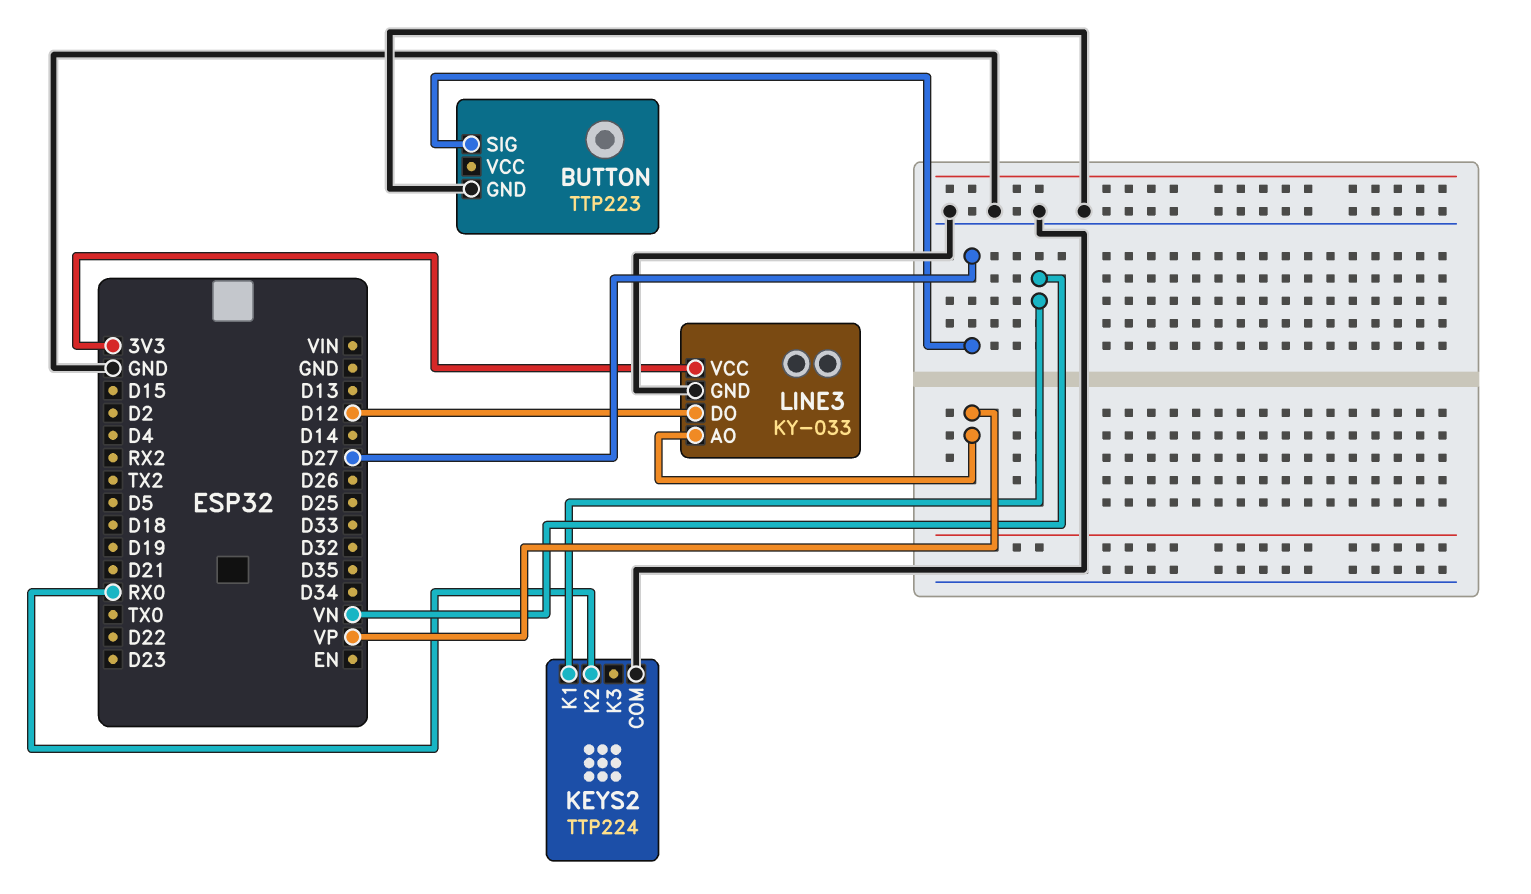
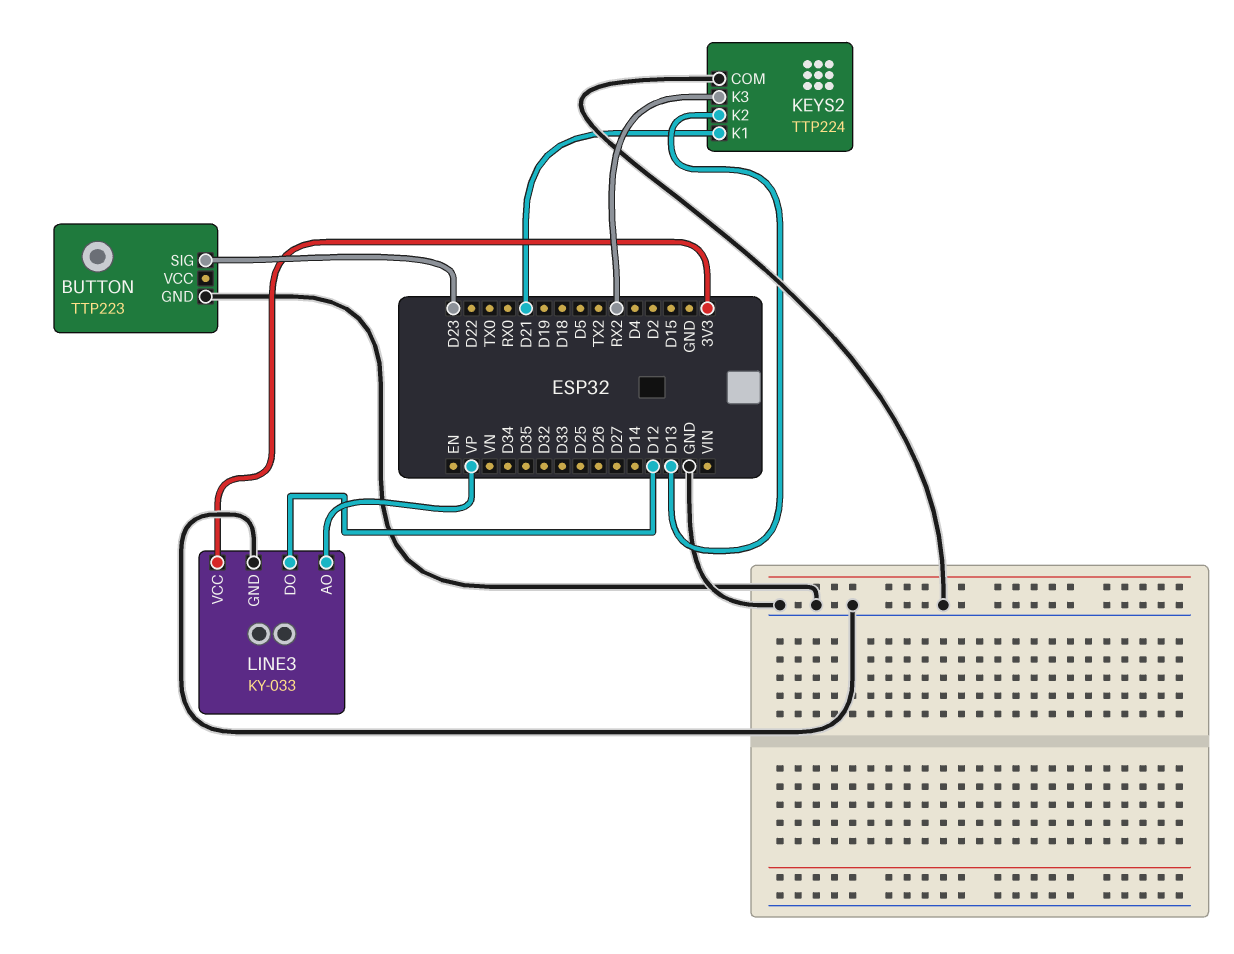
BUTTON pin SIG: D27 -> D23
KEYS2 pin K1: VN -> D21
KEYS2 pin K2: RX0 -> D13
KEYS2 pin K3: none -> RX2

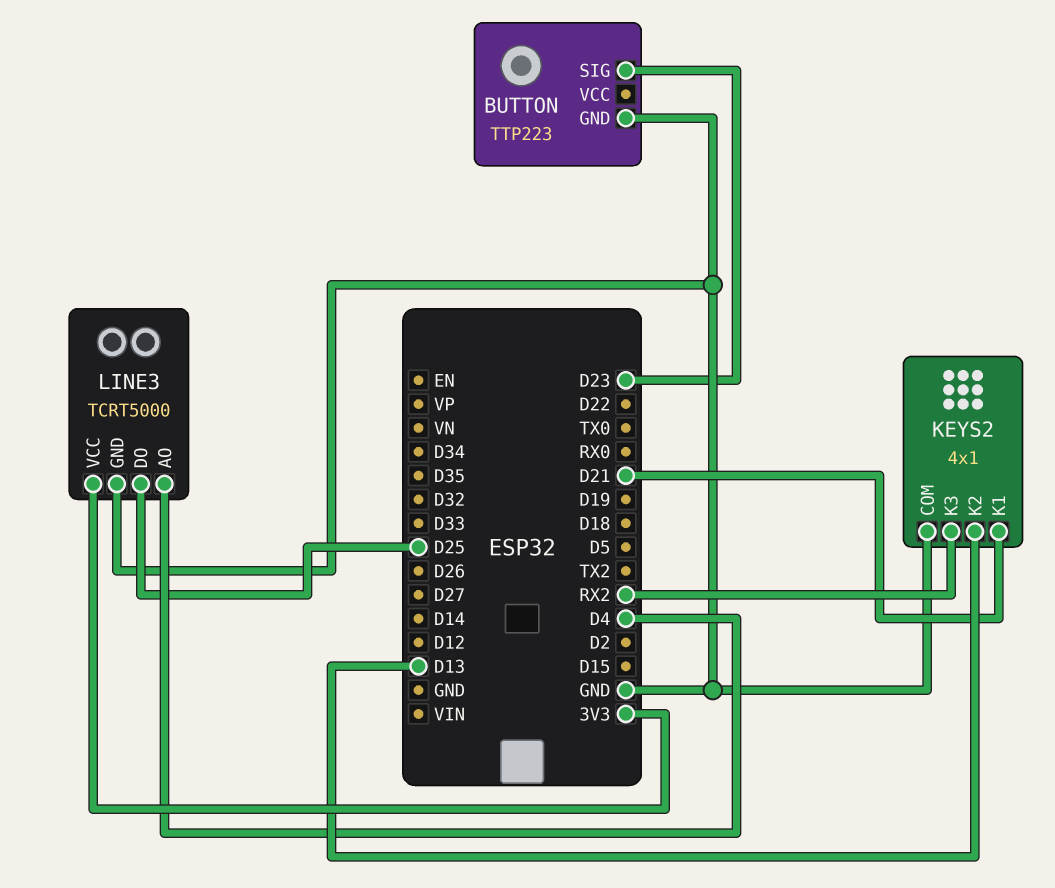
KEYS2: TTP224 -> 4x1
LINE3: KY-033 -> TCRT5000
LINE3 pin AO: VP -> D4
LINE3 pin DO: D12 -> D25

